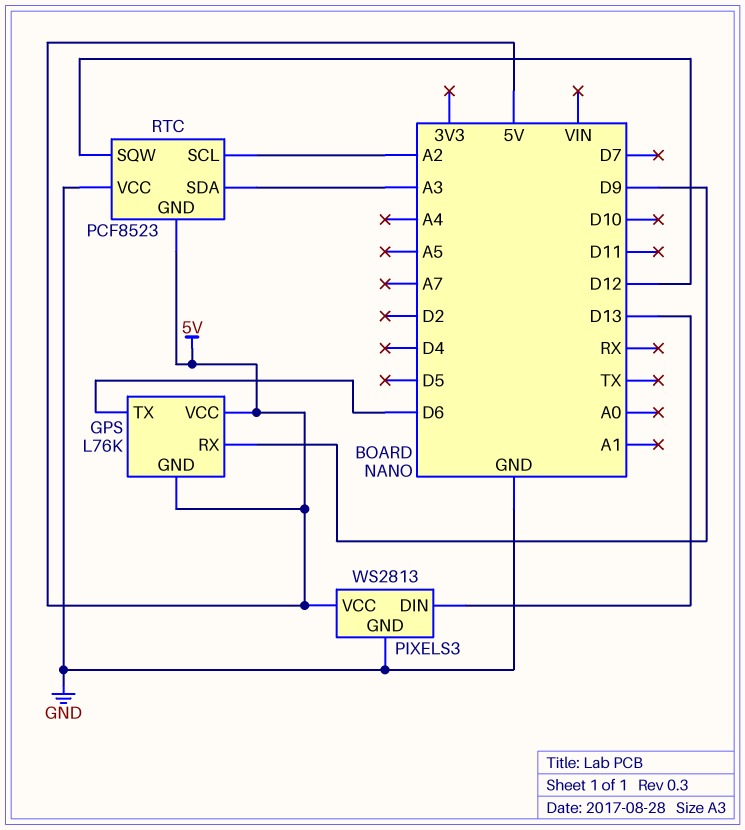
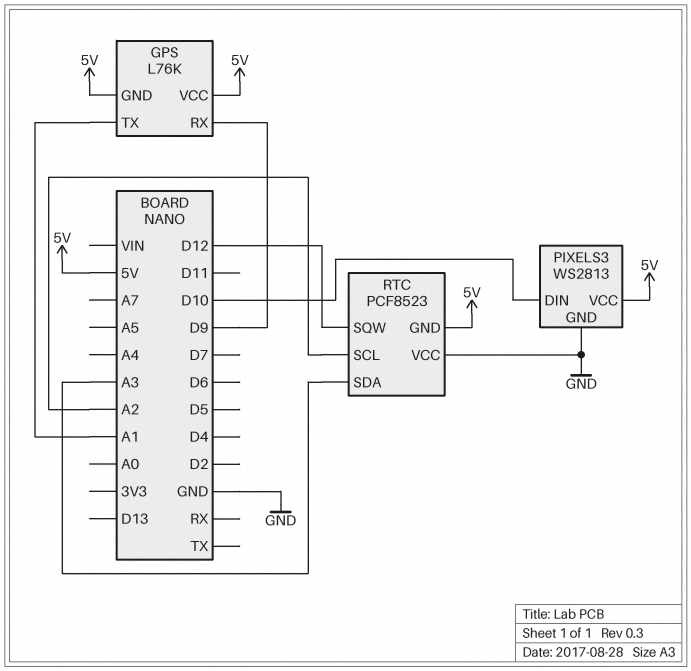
GPS pin TX: D6 -> A1
PIXELS3 pin DIN: D13 -> D10

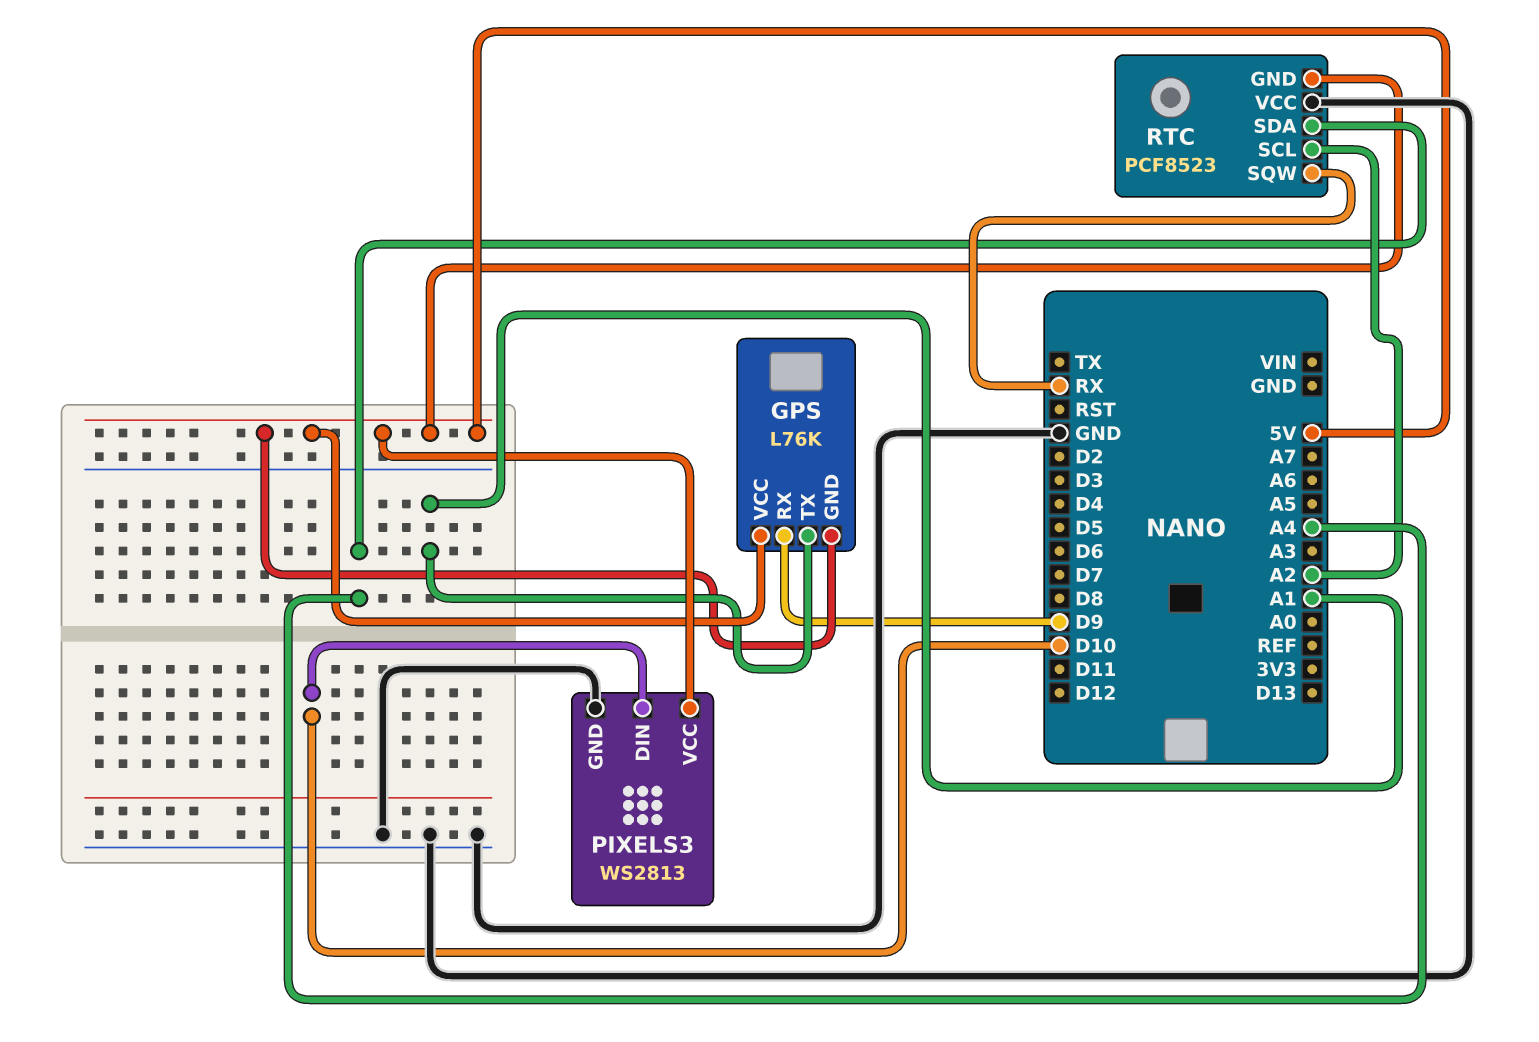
RTC pin SDA: A3 -> A4
RTC pin SQW: D12 -> RX

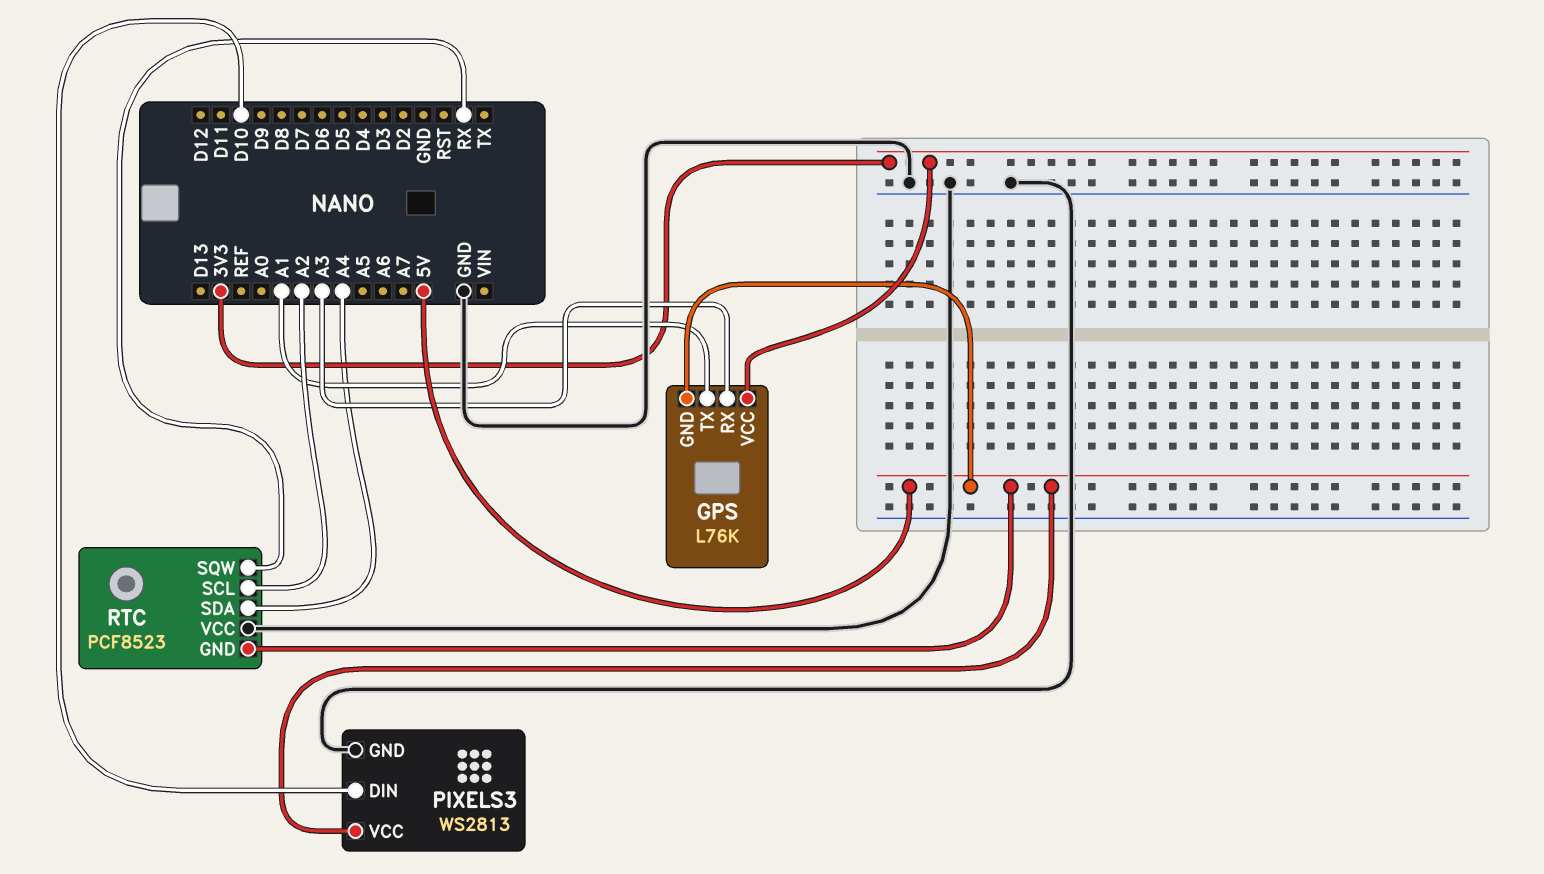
GPS pin RX: D9 -> A3
GPS pin VCC: 5V -> 3V3

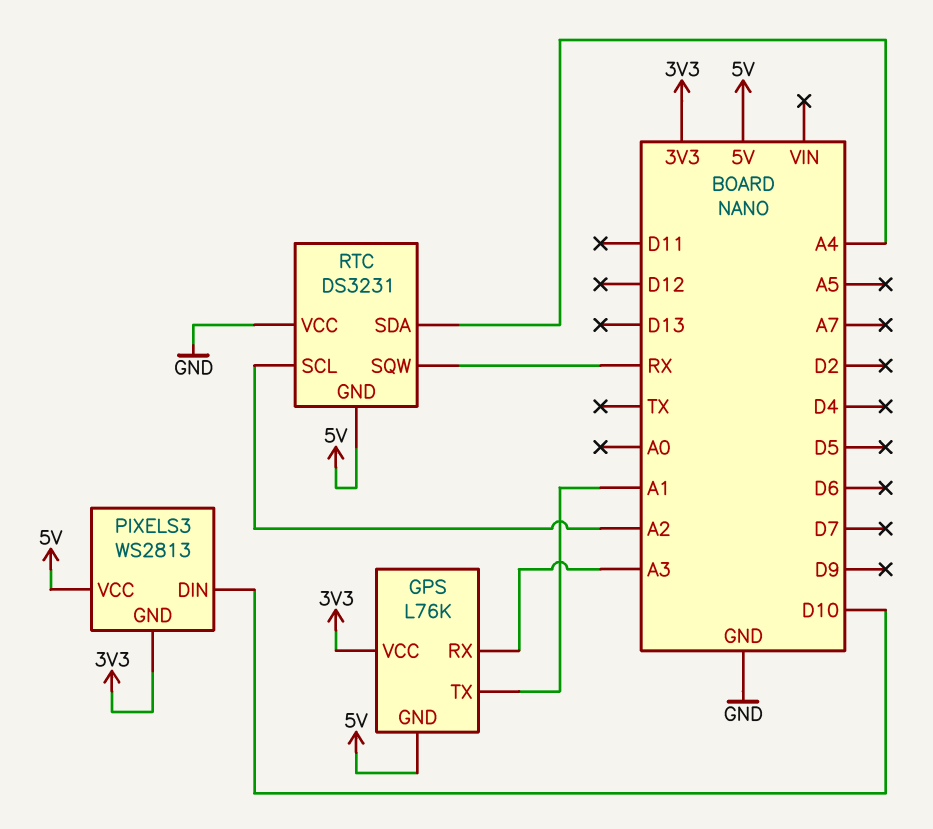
PIXELS3 pin GND: GND -> 3V3
RTC: PCF8523 -> DS3231

